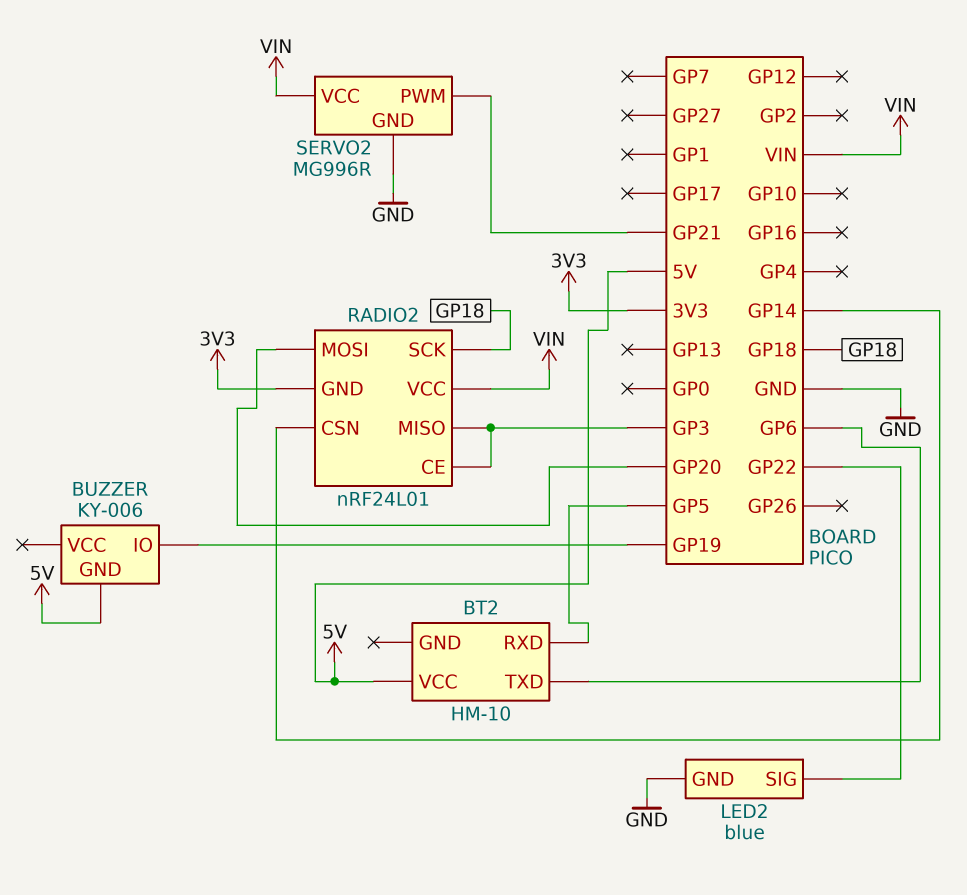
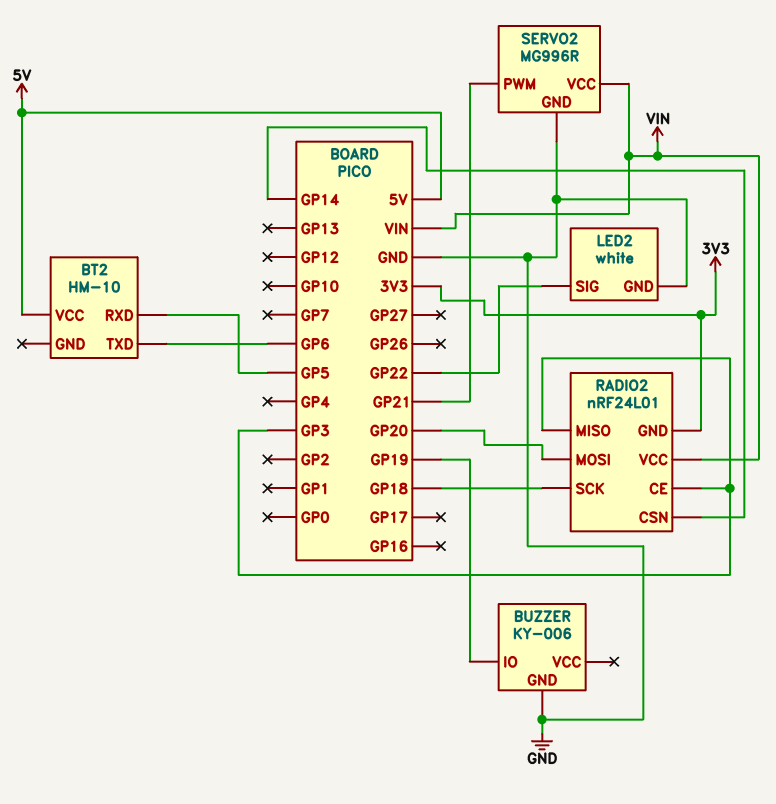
BUZZER pin GND: 5V -> GND
LED2: blue -> white

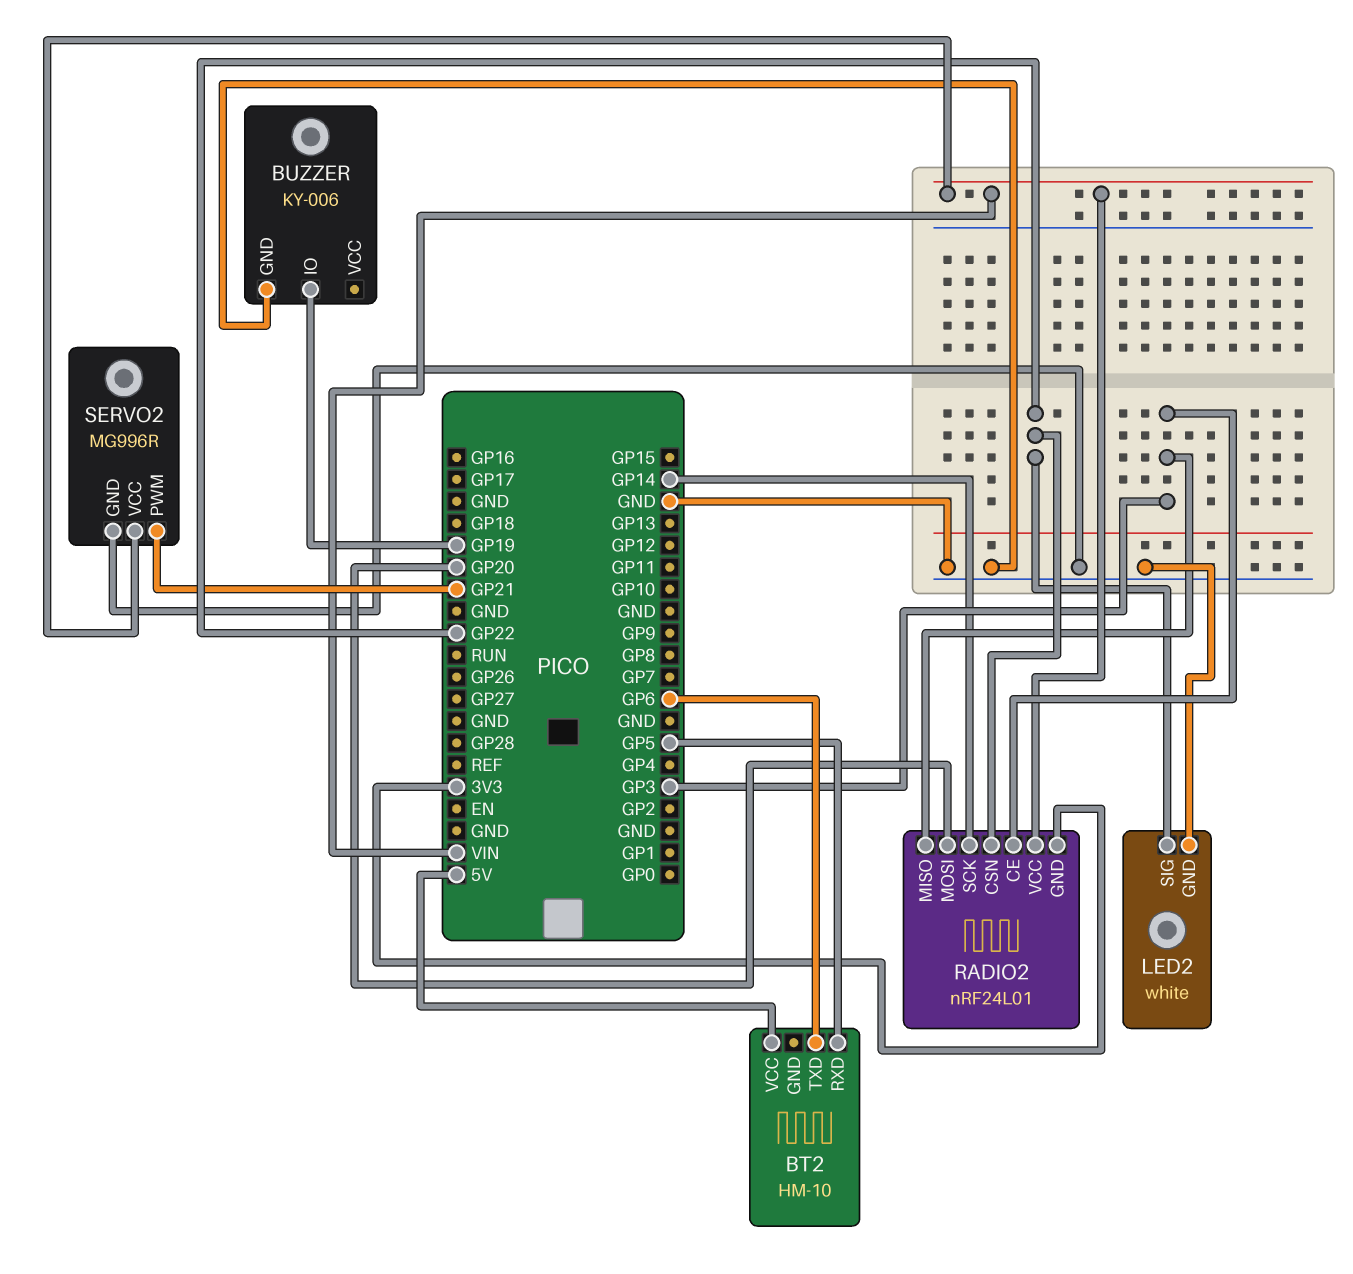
RADIO2 pin CSN: GP14 -> GP22
RADIO2 pin SCK: GP18 -> GP14

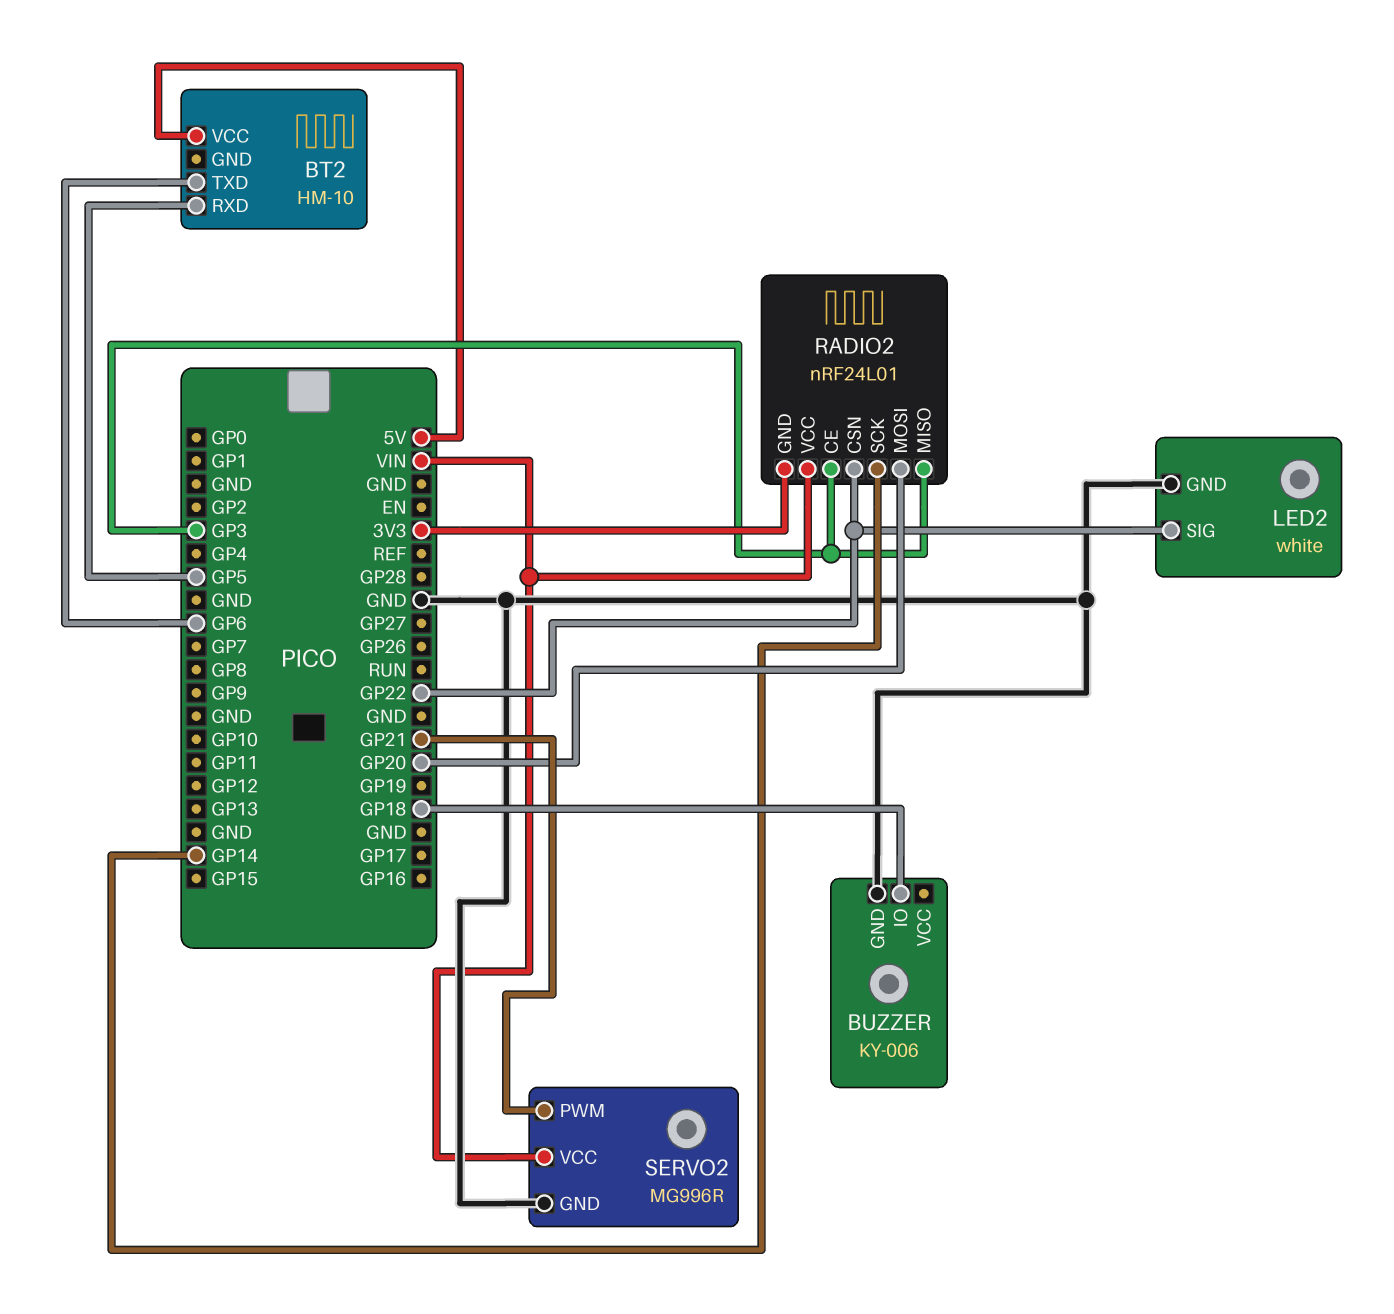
BUZZER pin IO: GP19 -> GP18

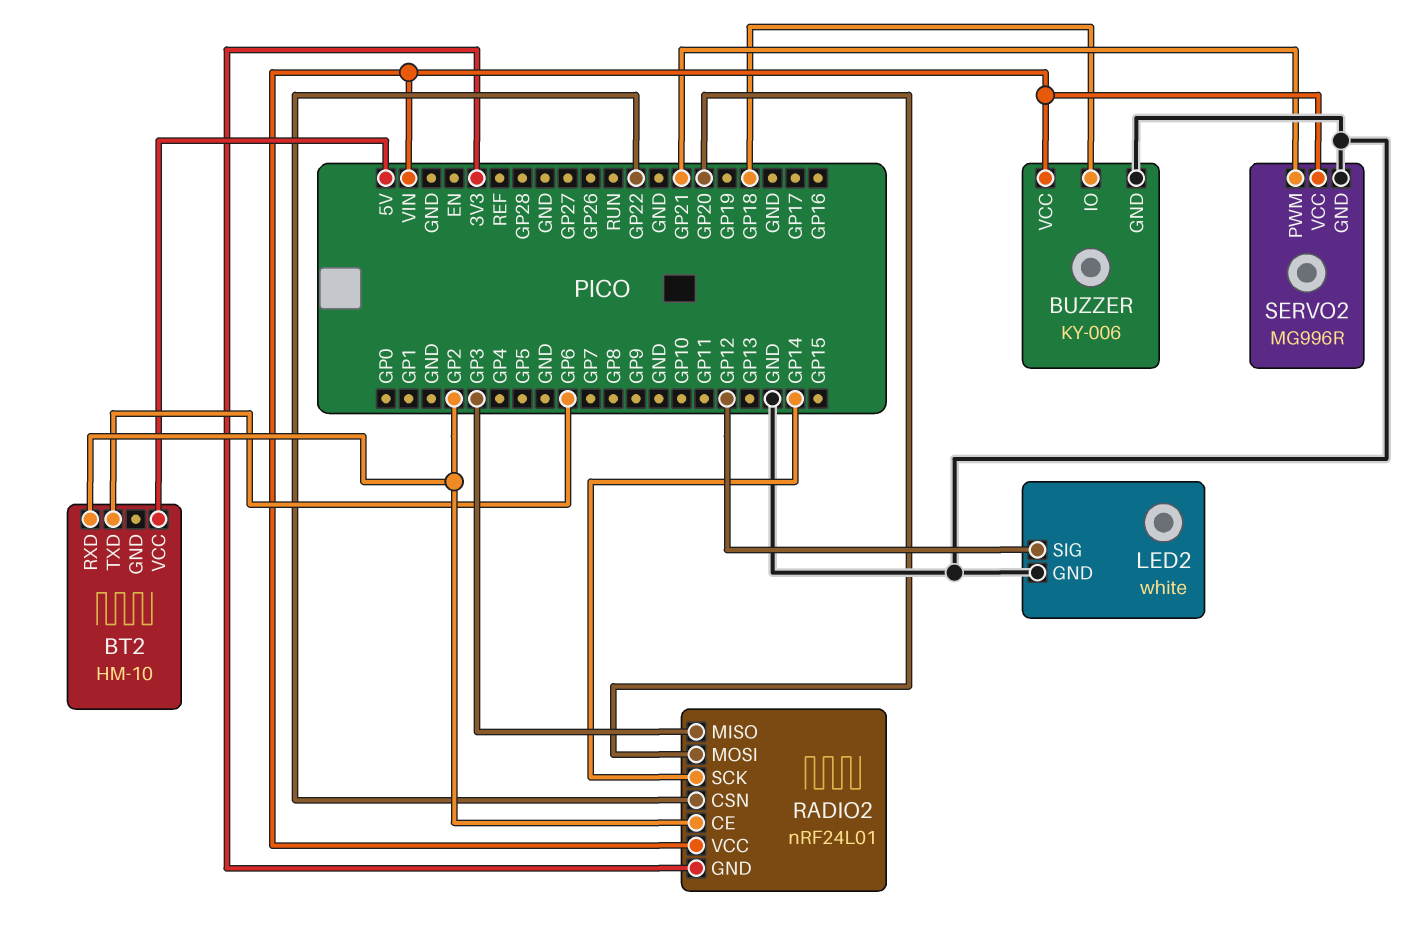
BT2 pin RXD: GP5 -> GP2
BUZZER pin VCC: none -> VIN
LED2 pin SIG: GP22 -> GP12
RADIO2 pin CE: GP3 -> GP2

